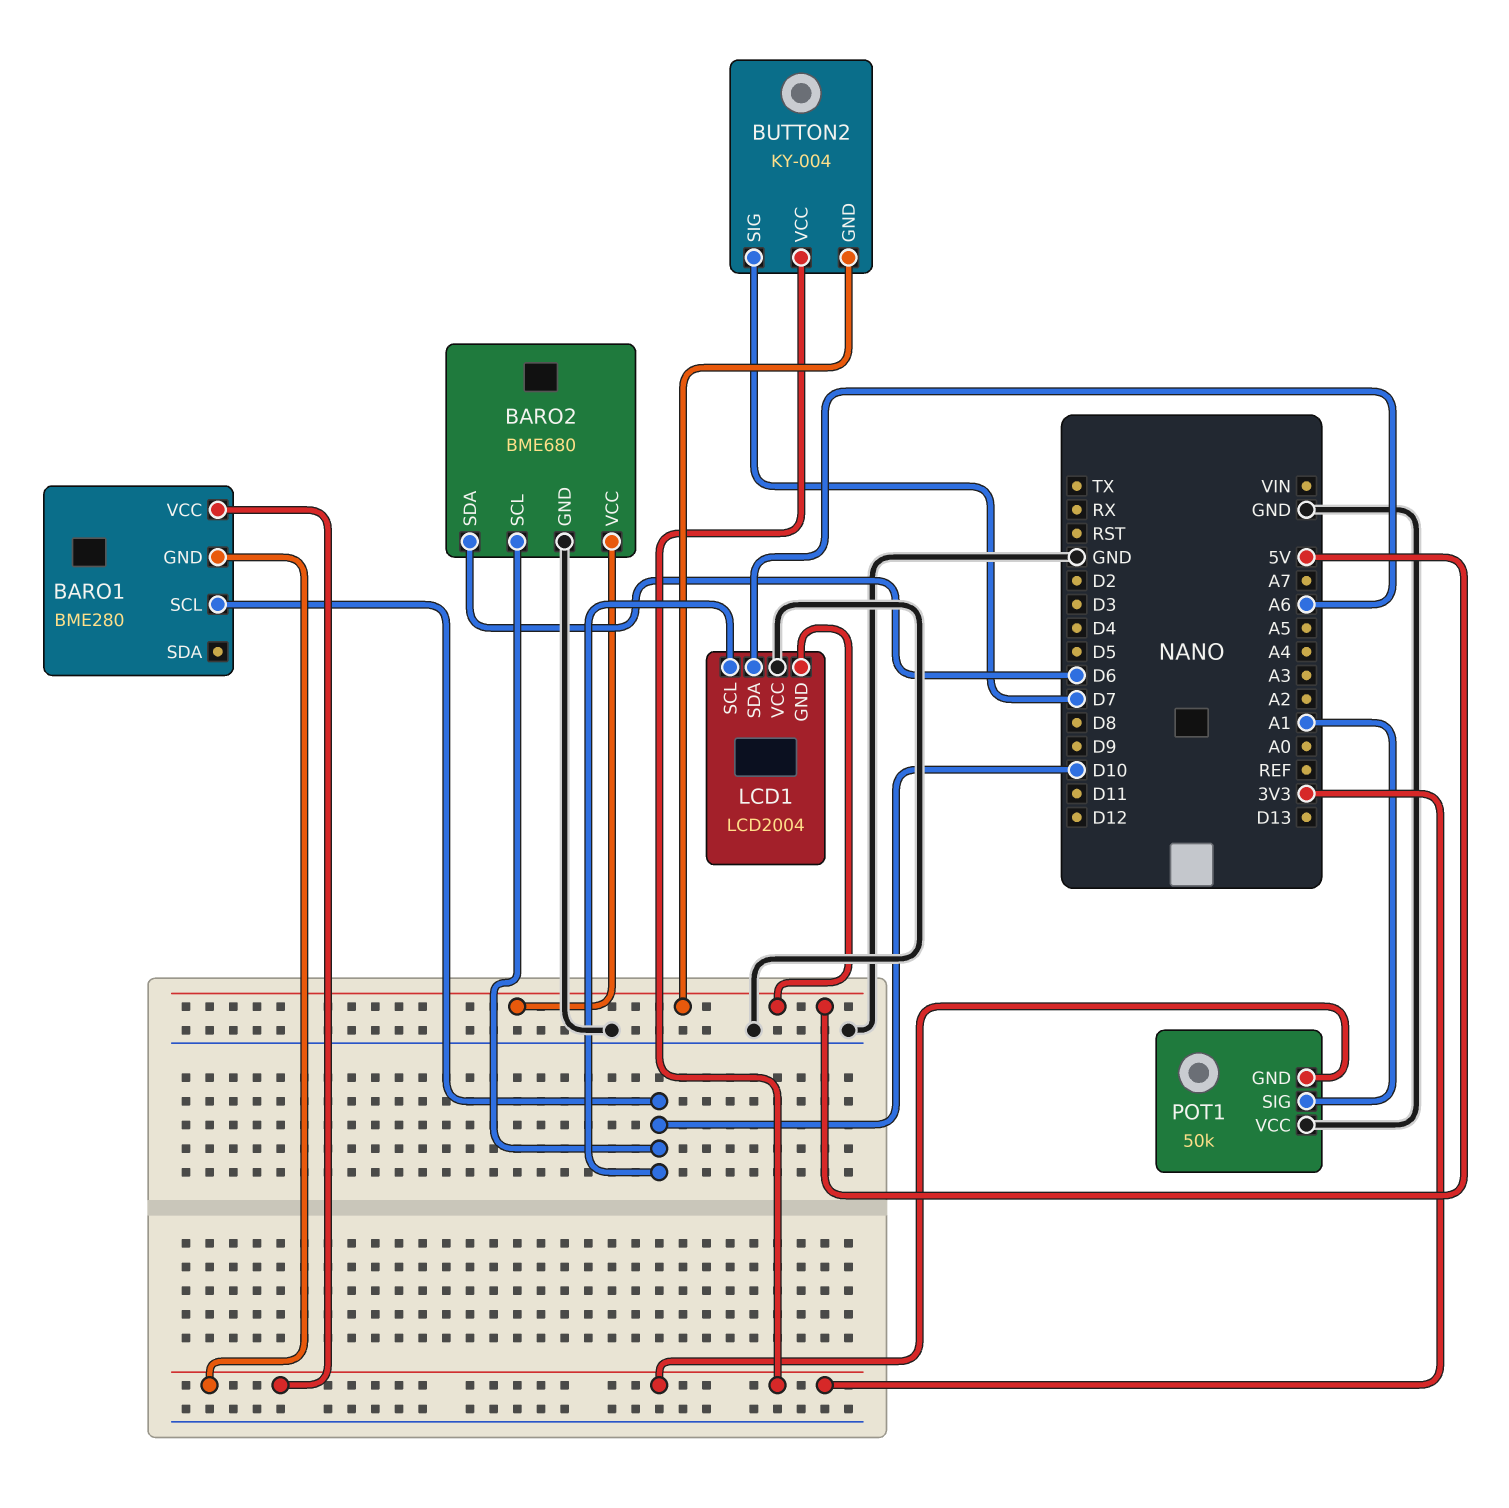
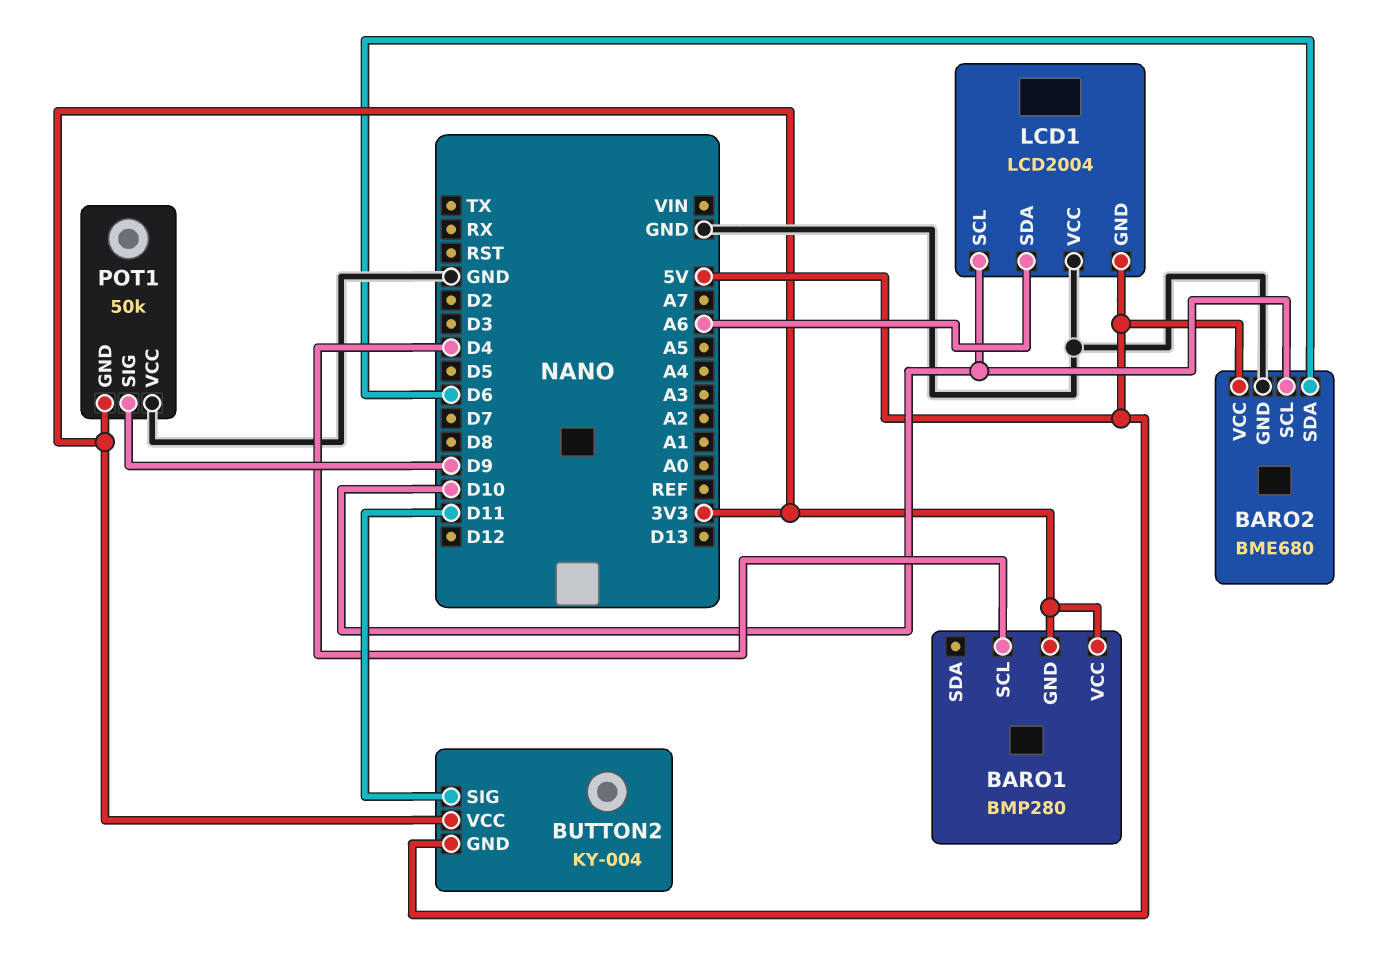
BARO1: BME280 -> BMP280
BARO1 pin SCL: D10 -> D4
BUTTON2 pin SIG: D7 -> D11
POT1 pin SIG: A1 -> D9

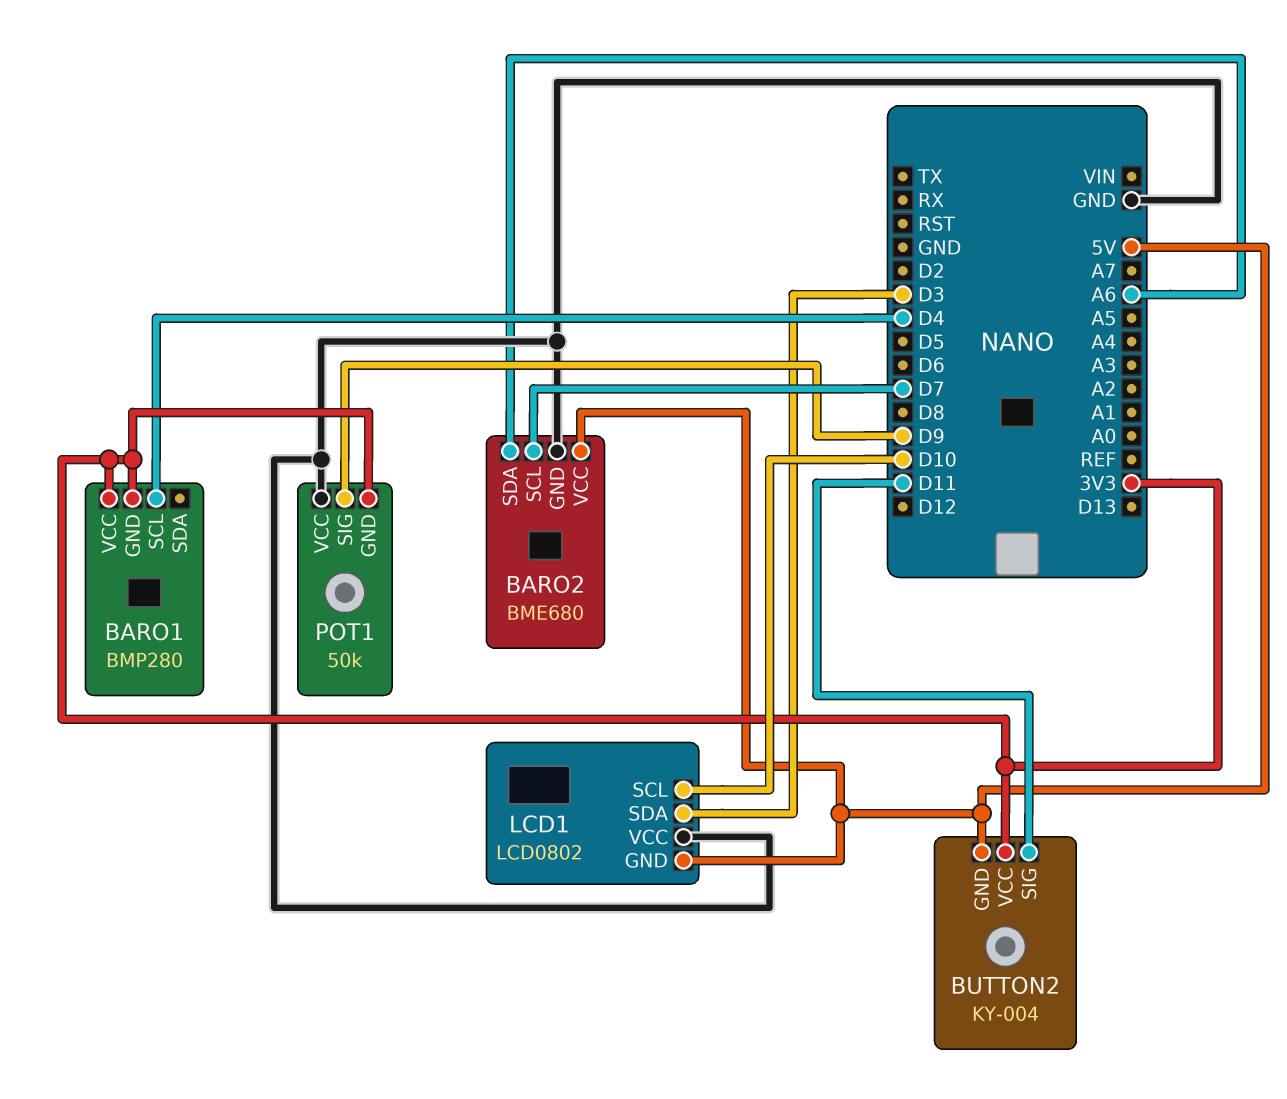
BARO2 pin SCL: D10 -> D7
BARO2 pin SDA: D6 -> A6
LCD1: LCD2004 -> LCD0802
LCD1 pin SDA: A6 -> D3

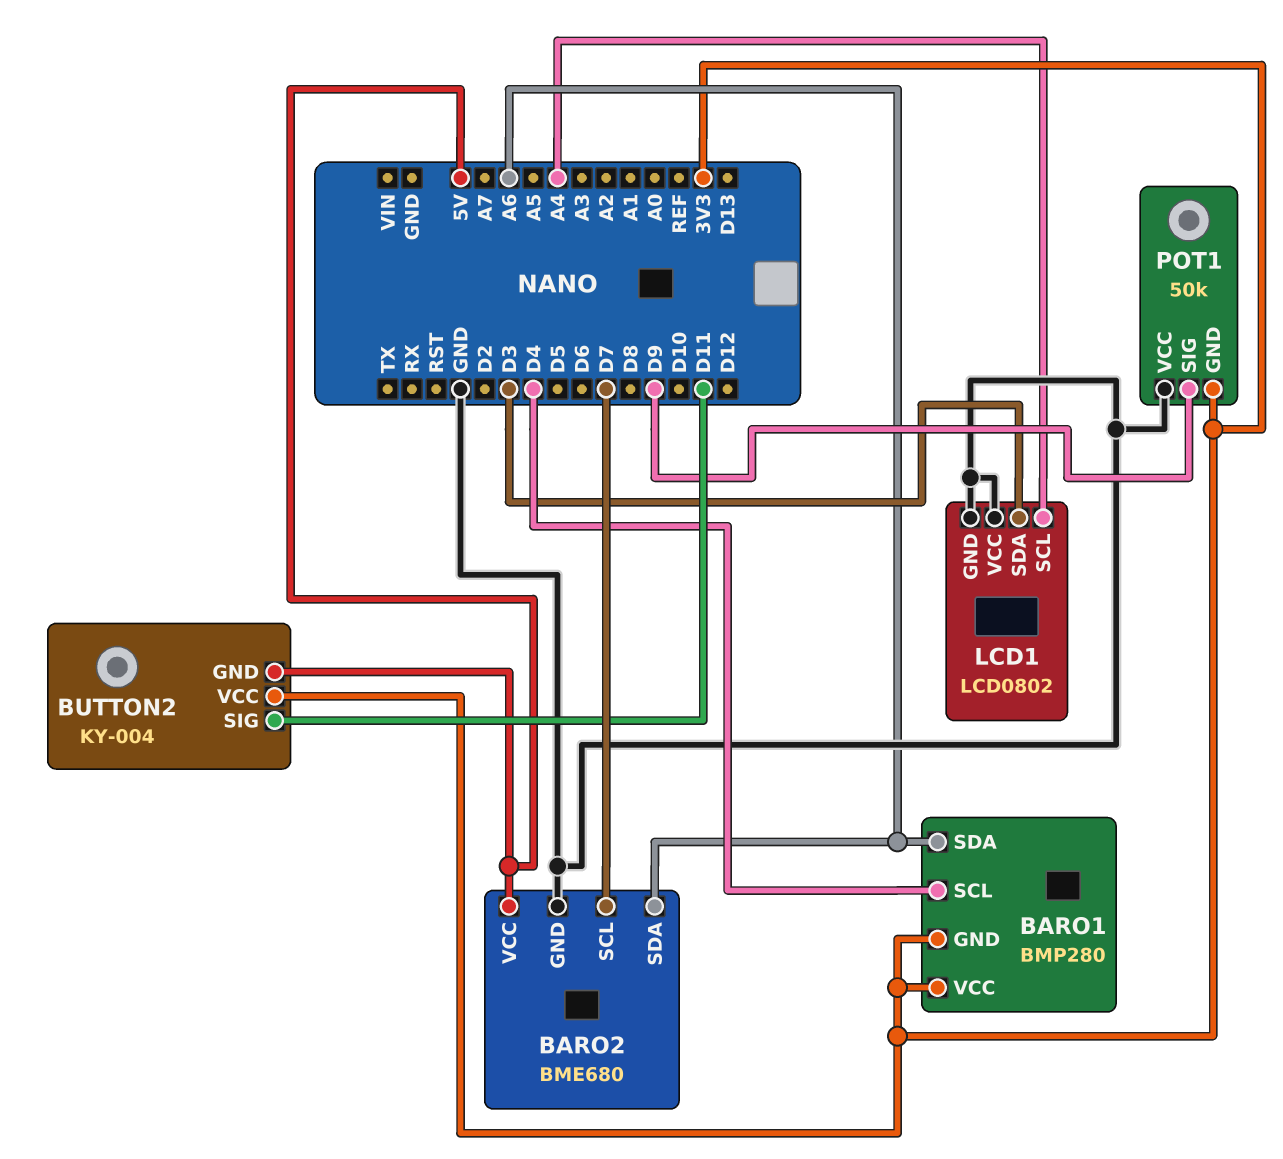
BARO1 pin SDA: none -> A6
LCD1 pin GND: 5V -> GND
LCD1 pin SCL: D10 -> A4

